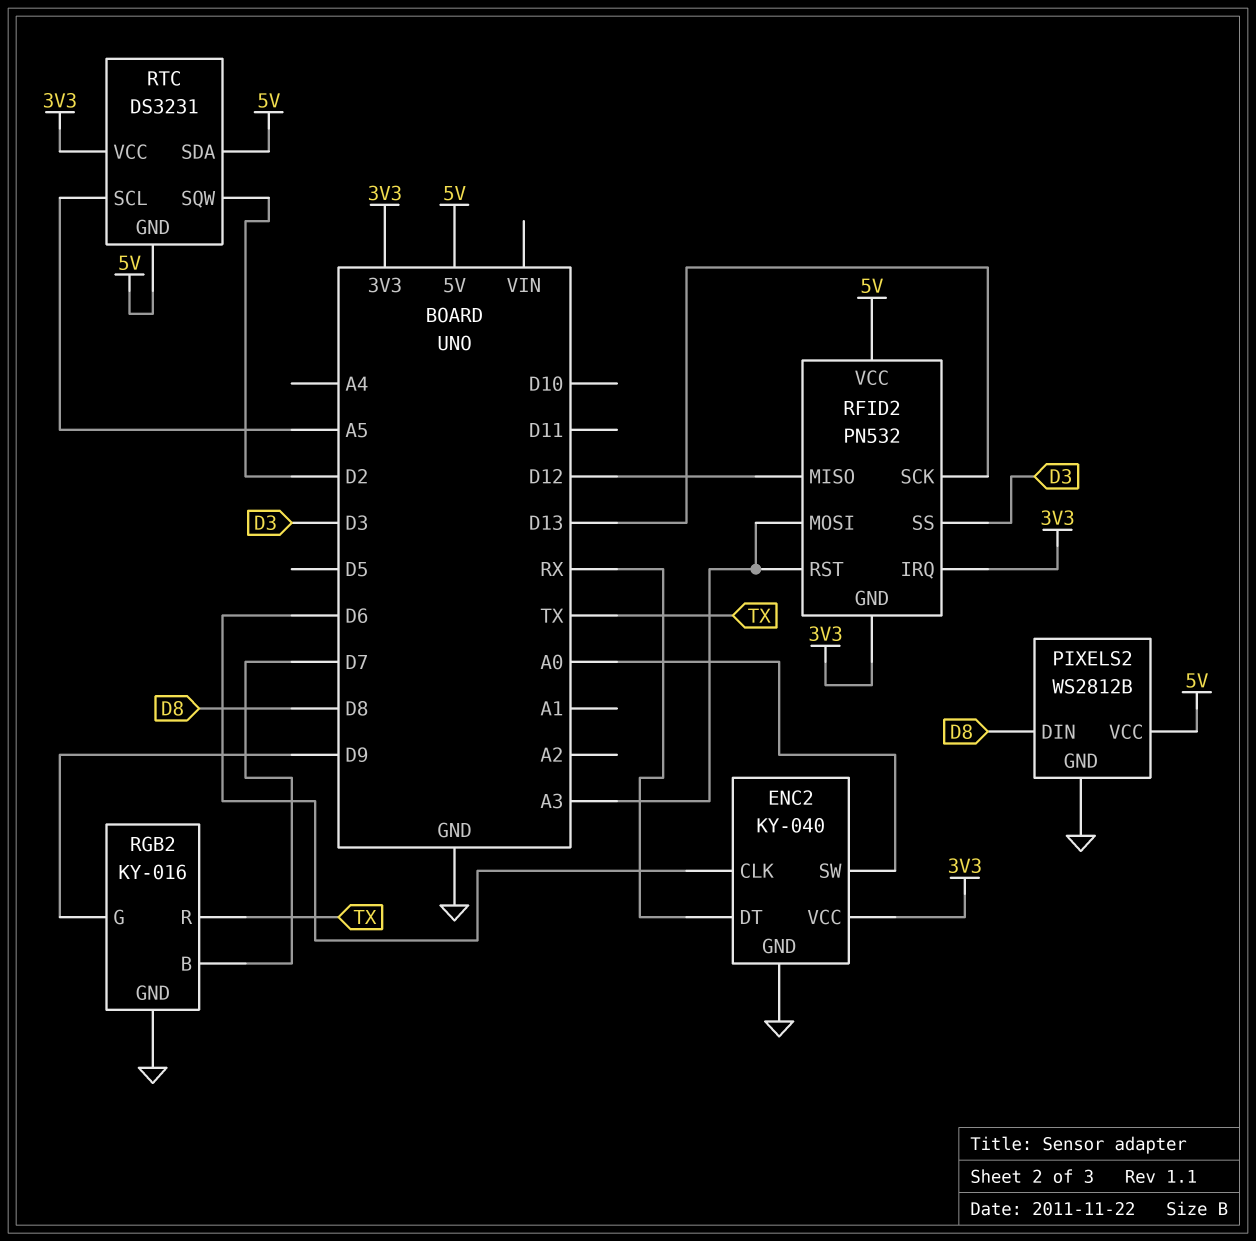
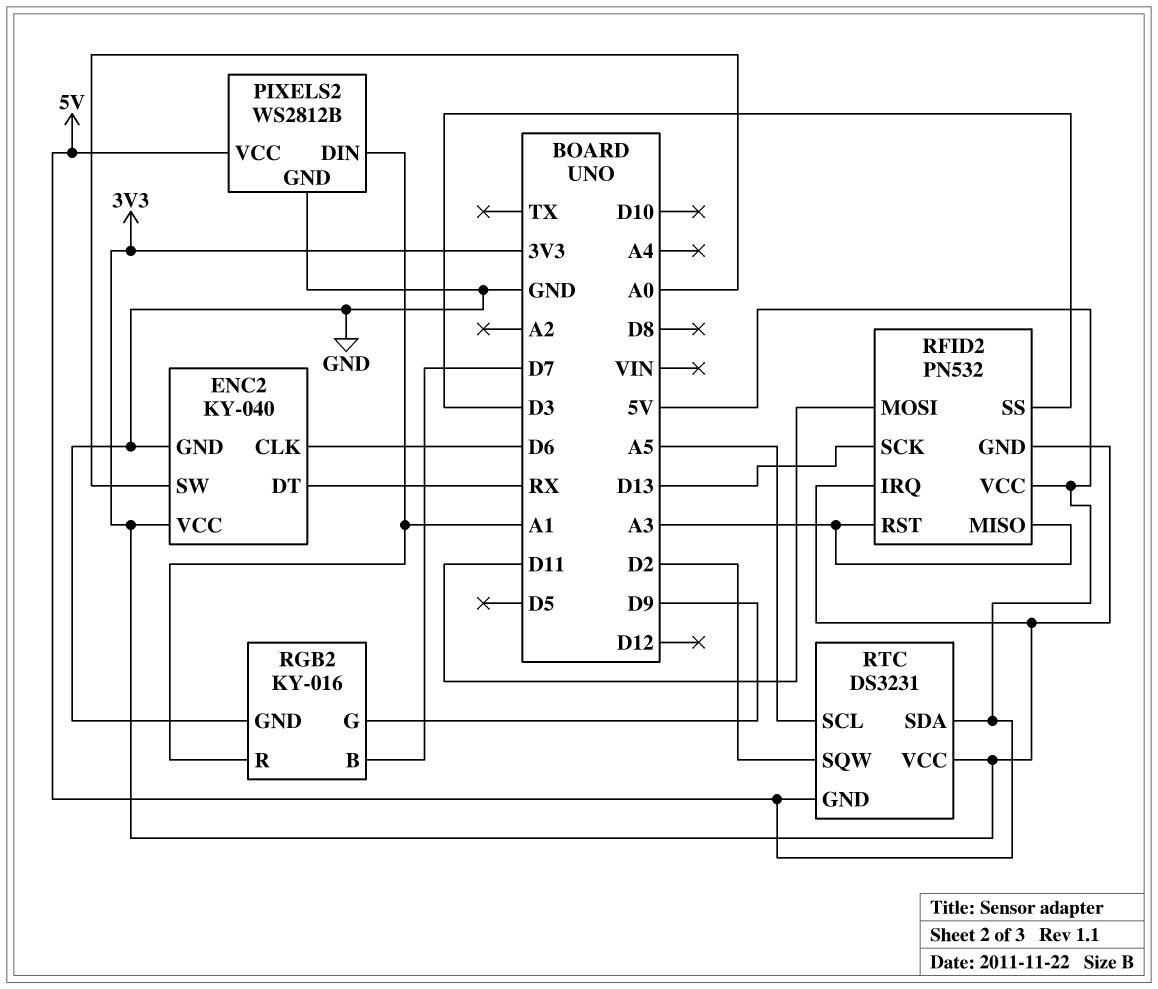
PIXELS2 pin DIN: D8 -> A1
RFID2 pin MISO: D12 -> A3
RFID2 pin MOSI: A3 -> D11
RGB2 pin R: TX -> A1

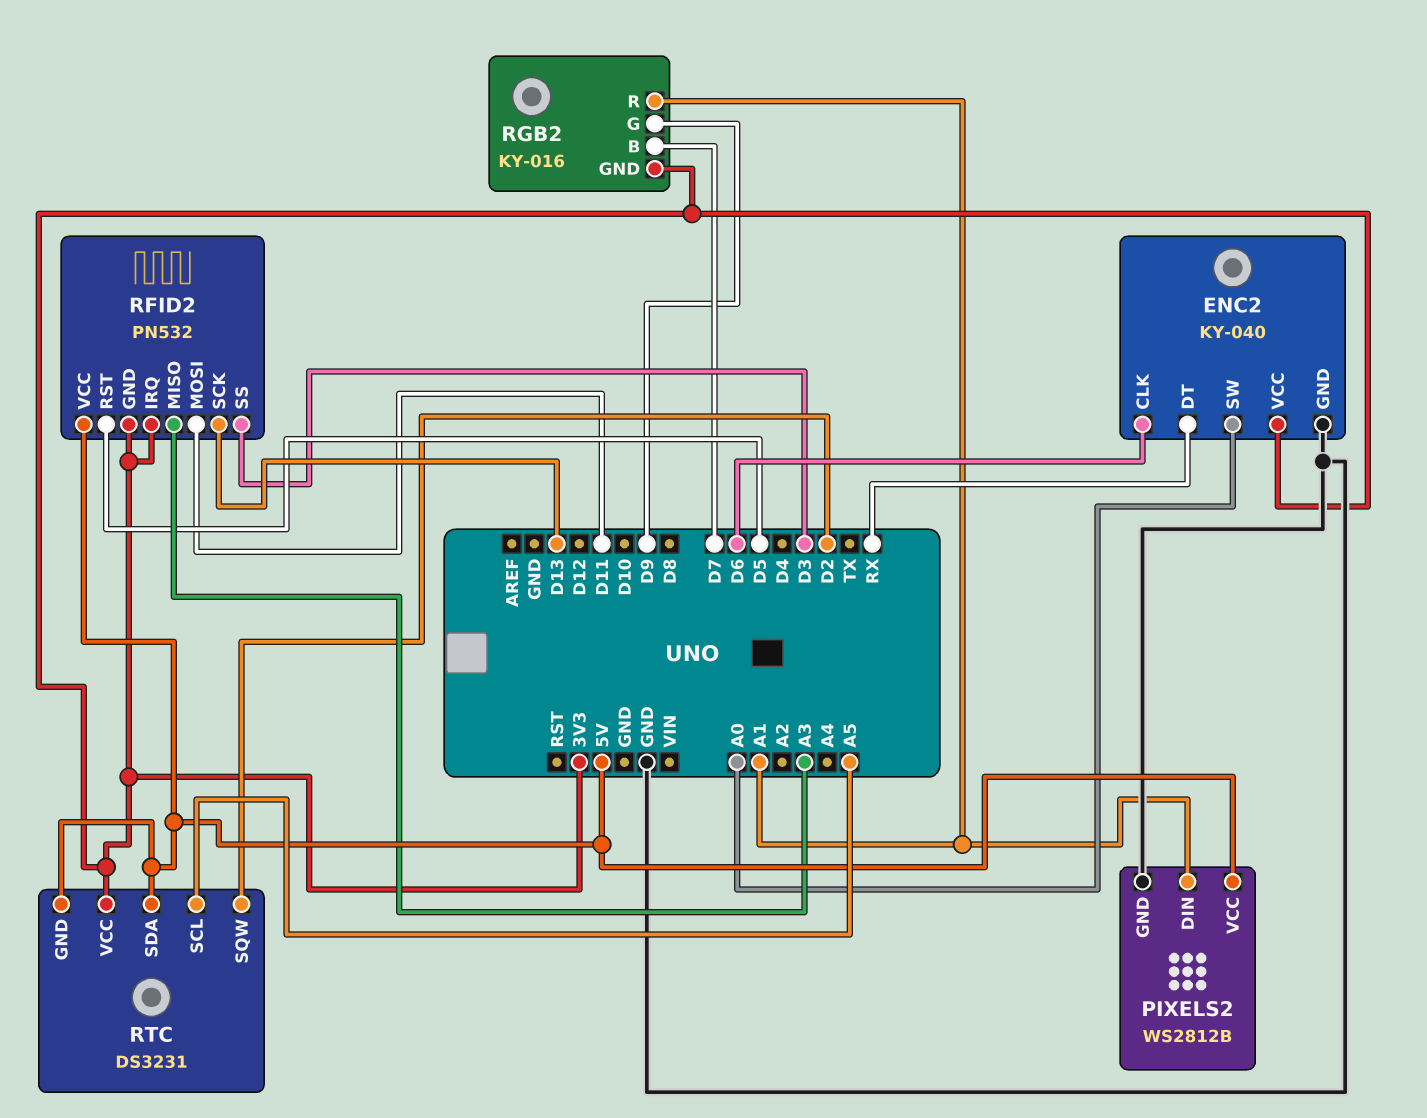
RFID2 pin RST: A3 -> D5
RGB2 pin GND: GND -> 3V3

